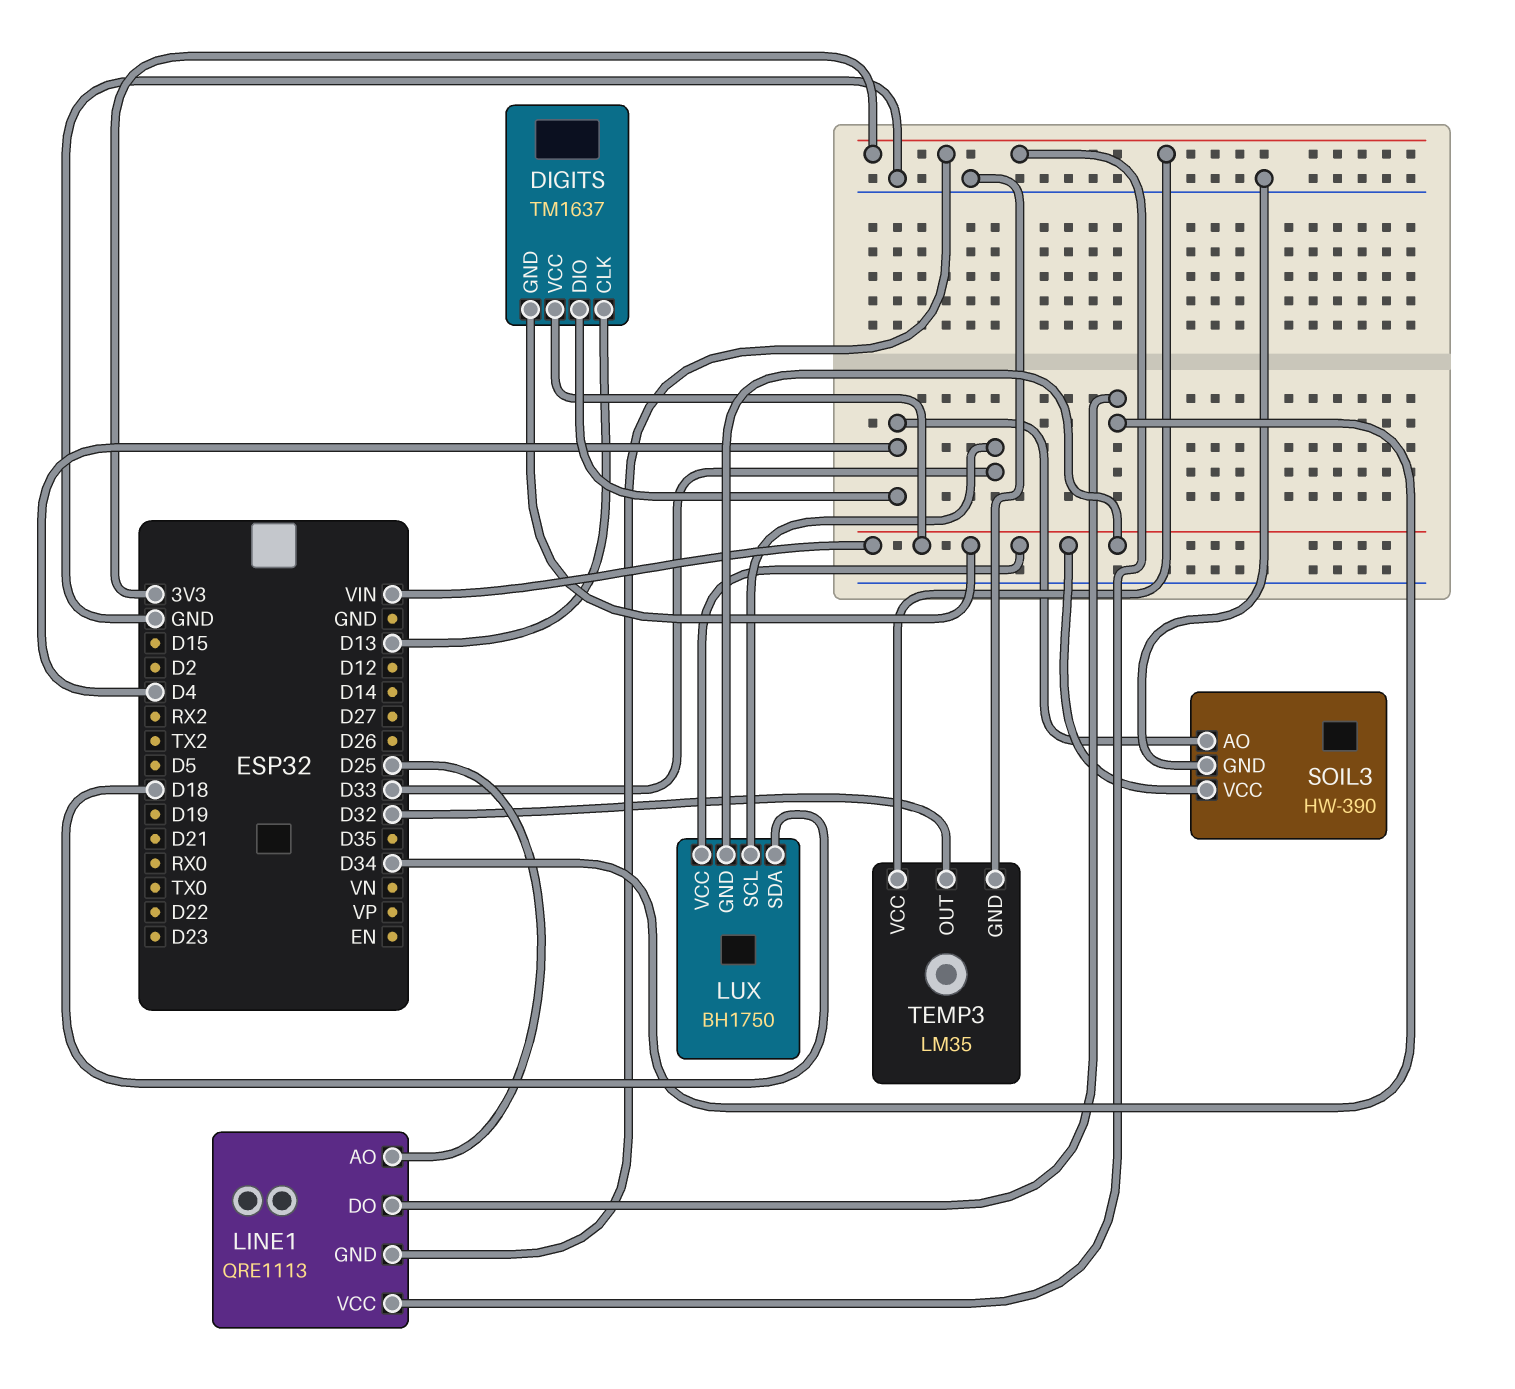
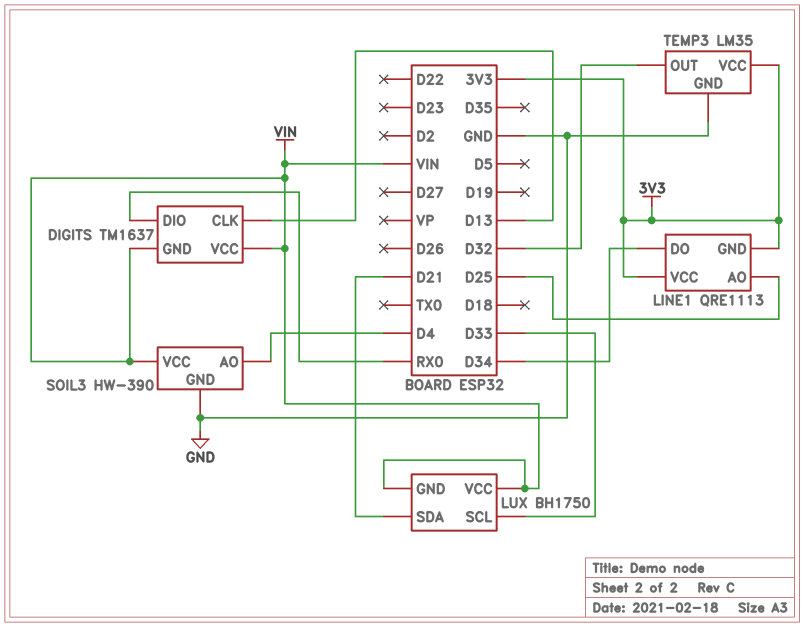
DIGITS pin DIO: D4 -> RX0
LUX pin SDA: D18 -> D21

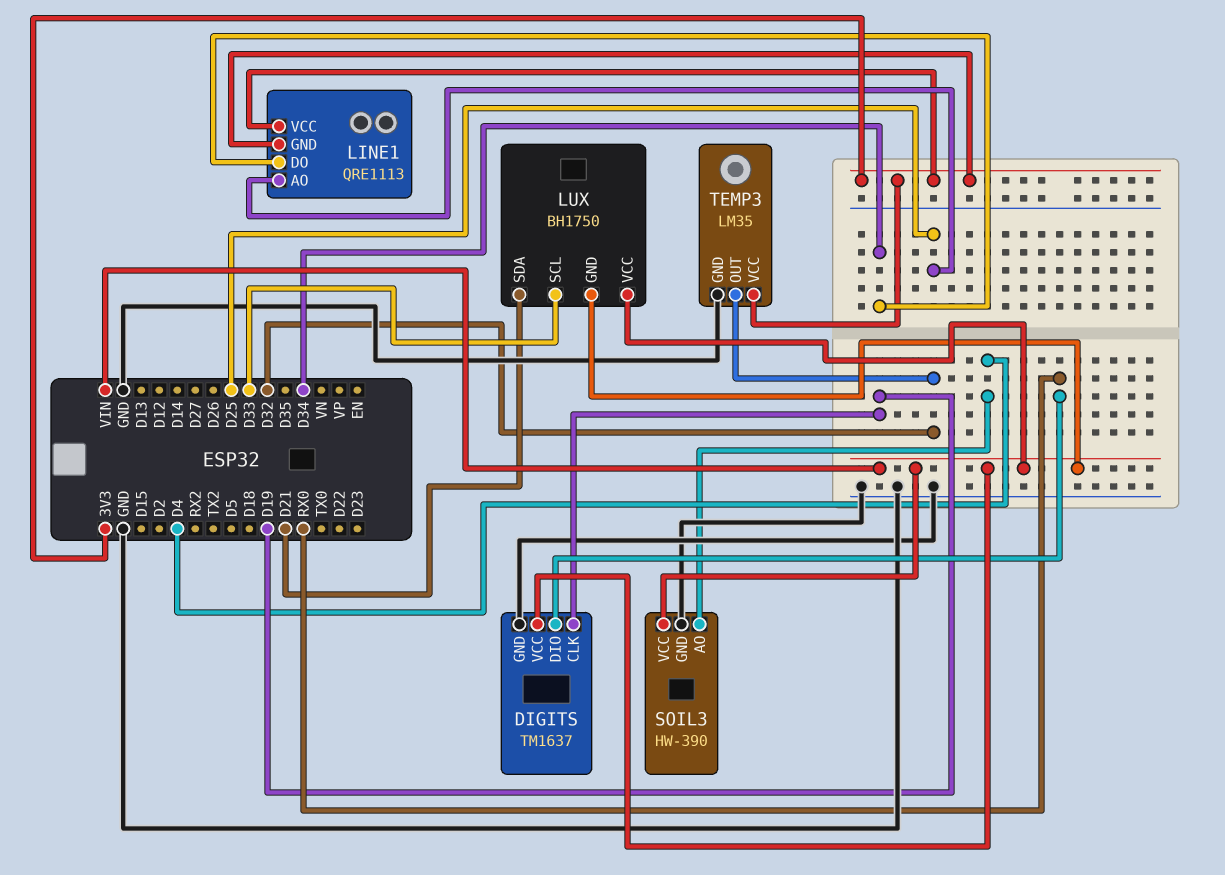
DIGITS pin CLK: D13 -> D19
DIGITS pin GND: VIN -> GND

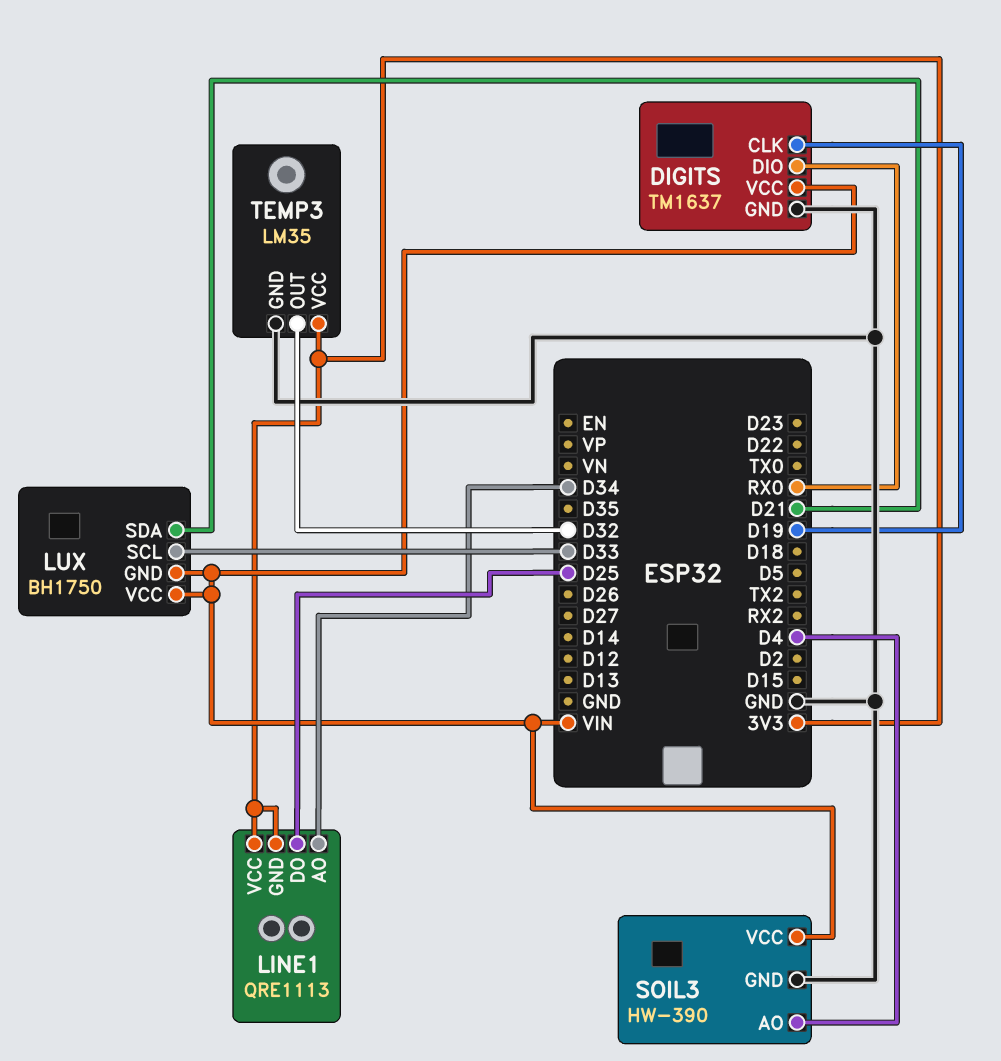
LINE1 pin AO: D25 -> D34
LINE1 pin DO: D34 -> D25

